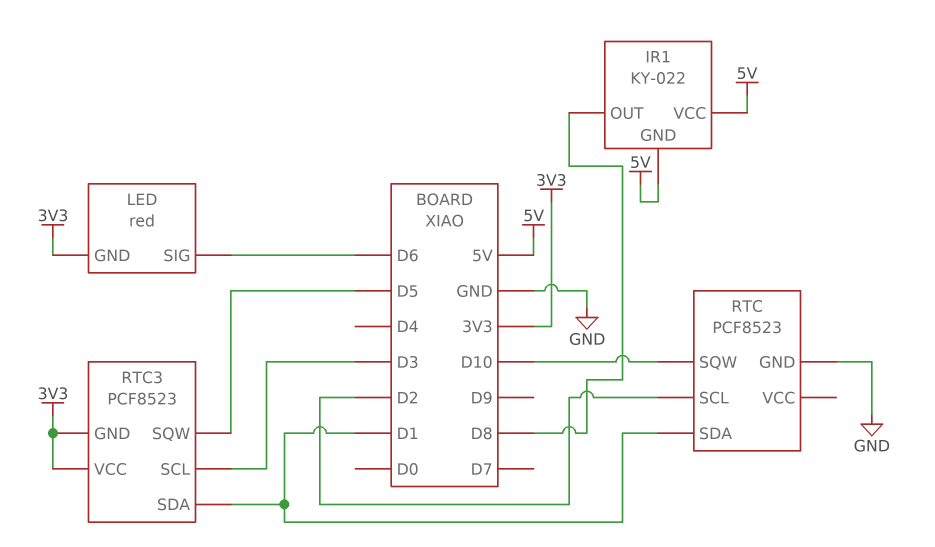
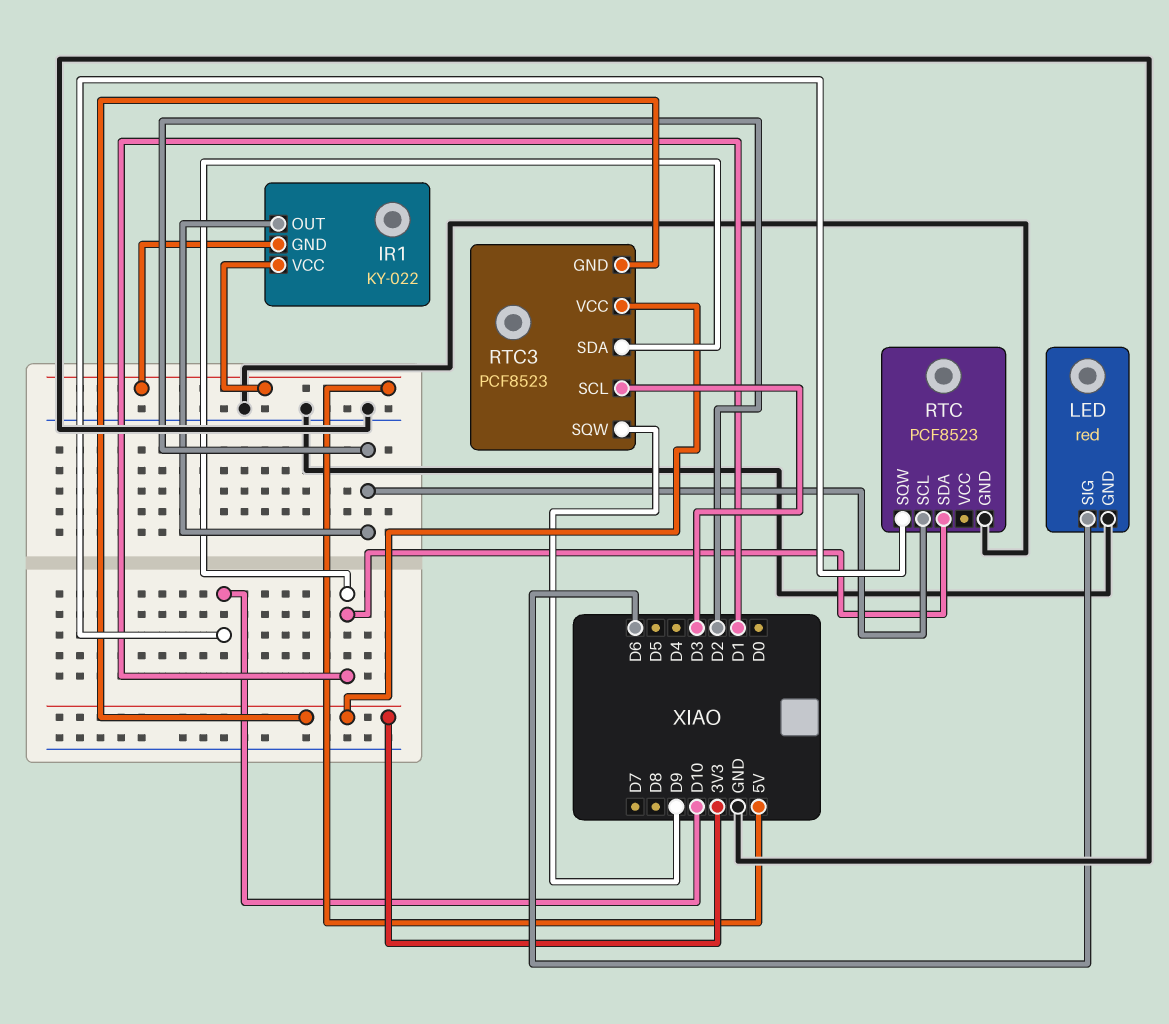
IR1 pin OUT: D8 -> D2
LED pin GND: 3V3 -> GND
RTC3 pin SQW: D5 -> D9

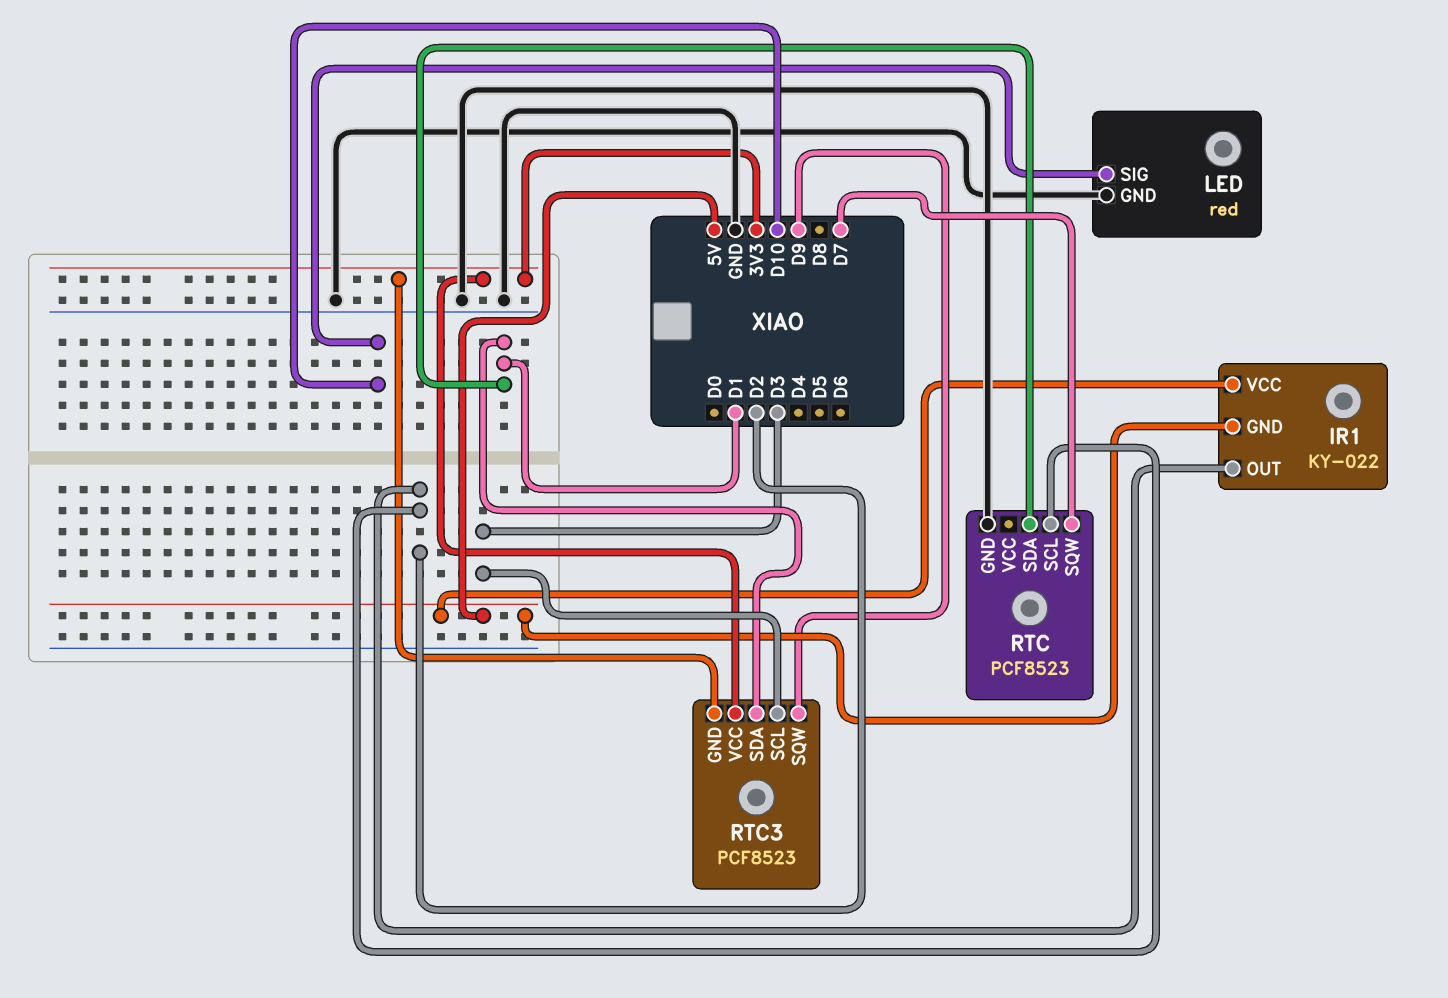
LED pin SIG: D6 -> D10
RTC pin SQW: D10 -> D7

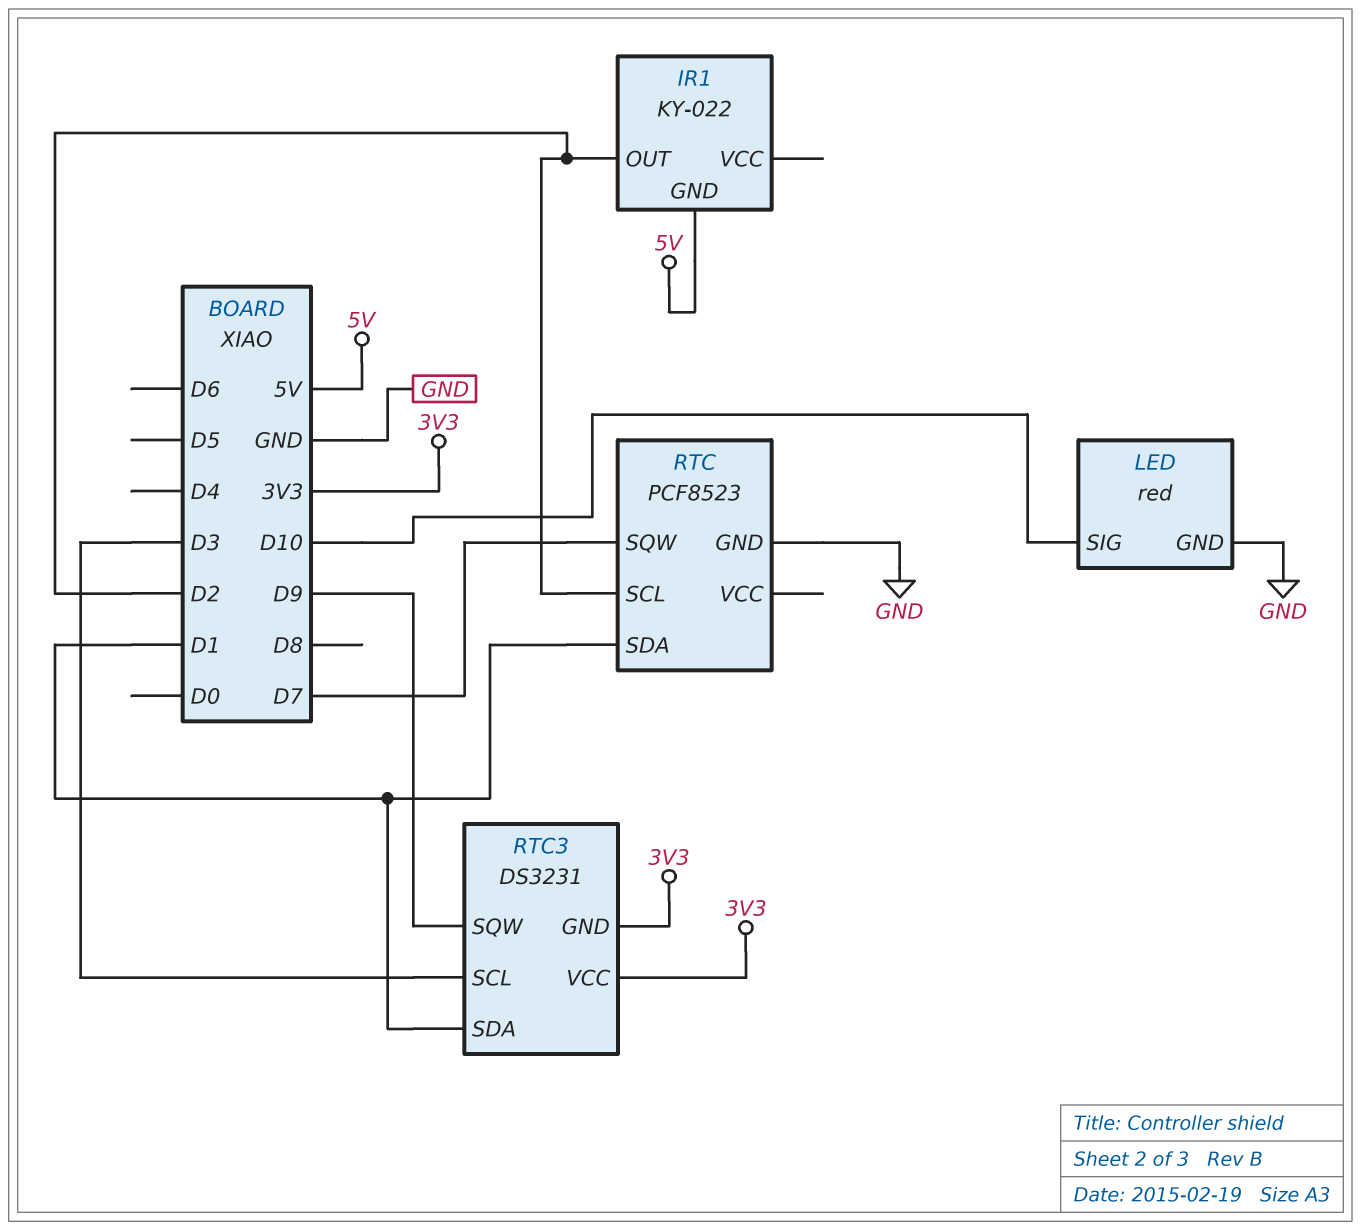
IR1 pin VCC: 5V -> none
RTC3: PCF8523 -> DS3231

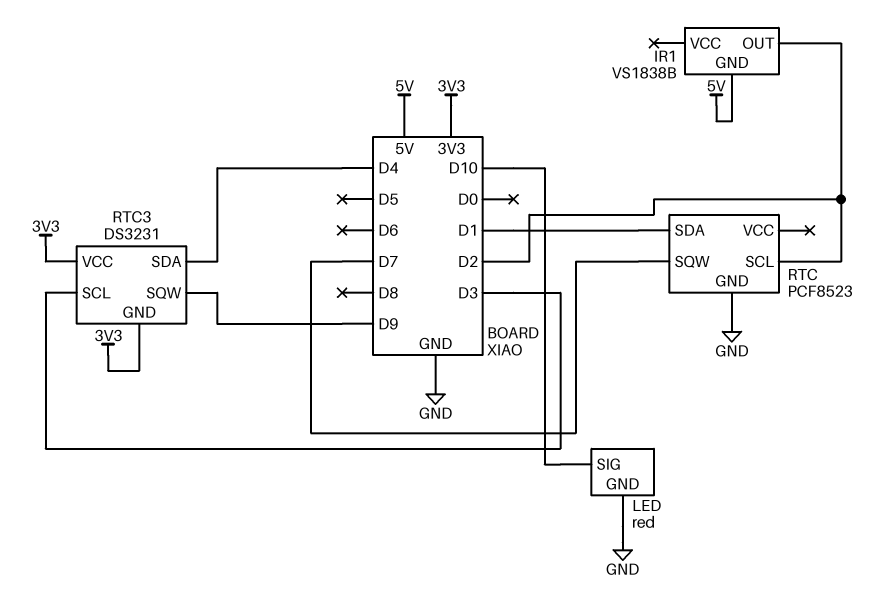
IR1: KY-022 -> VS1838B
RTC3 pin SDA: D1 -> D4

